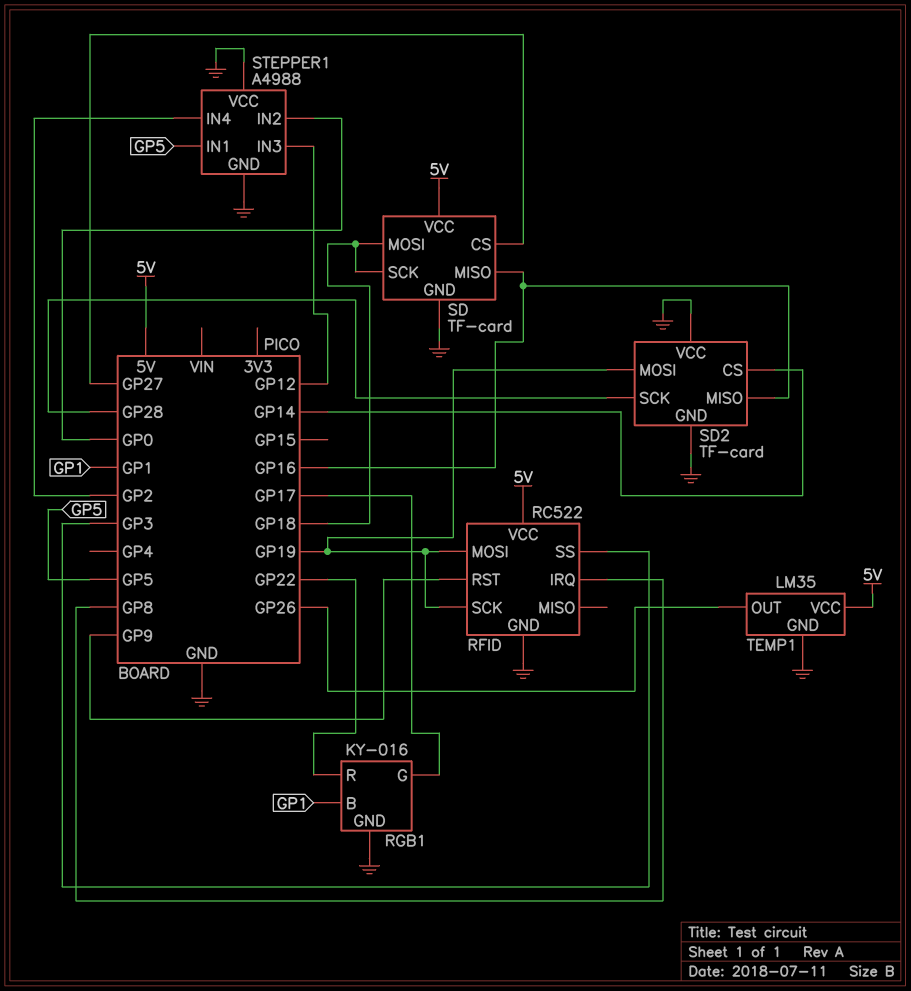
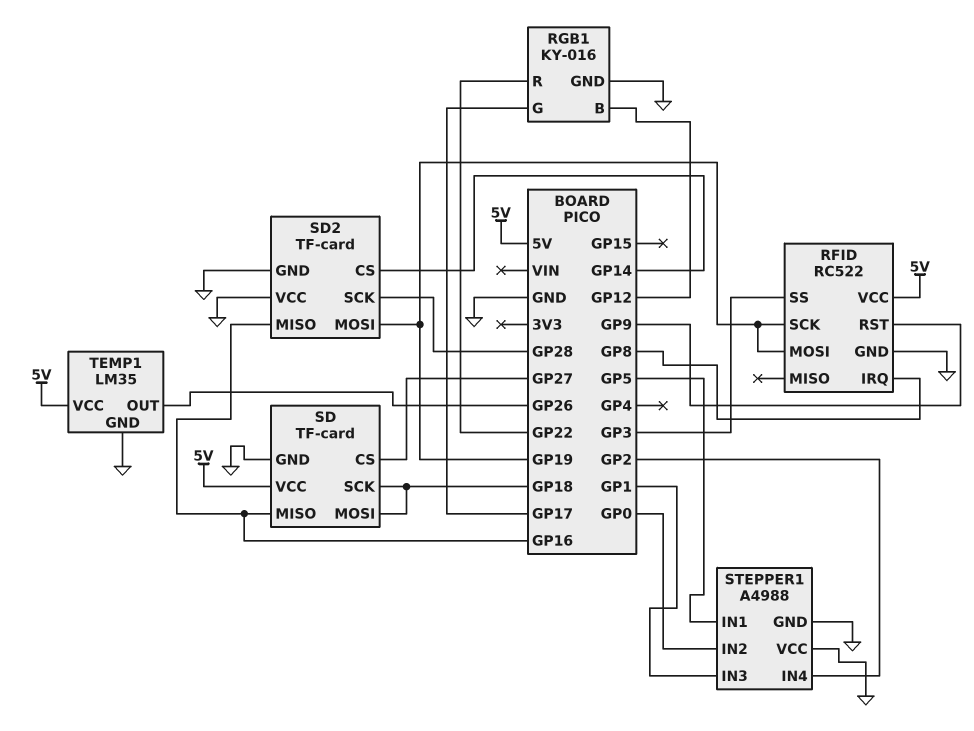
RGB1 pin B: GP1 -> GP12
STEPPER1 pin IN3: GP12 -> GP1

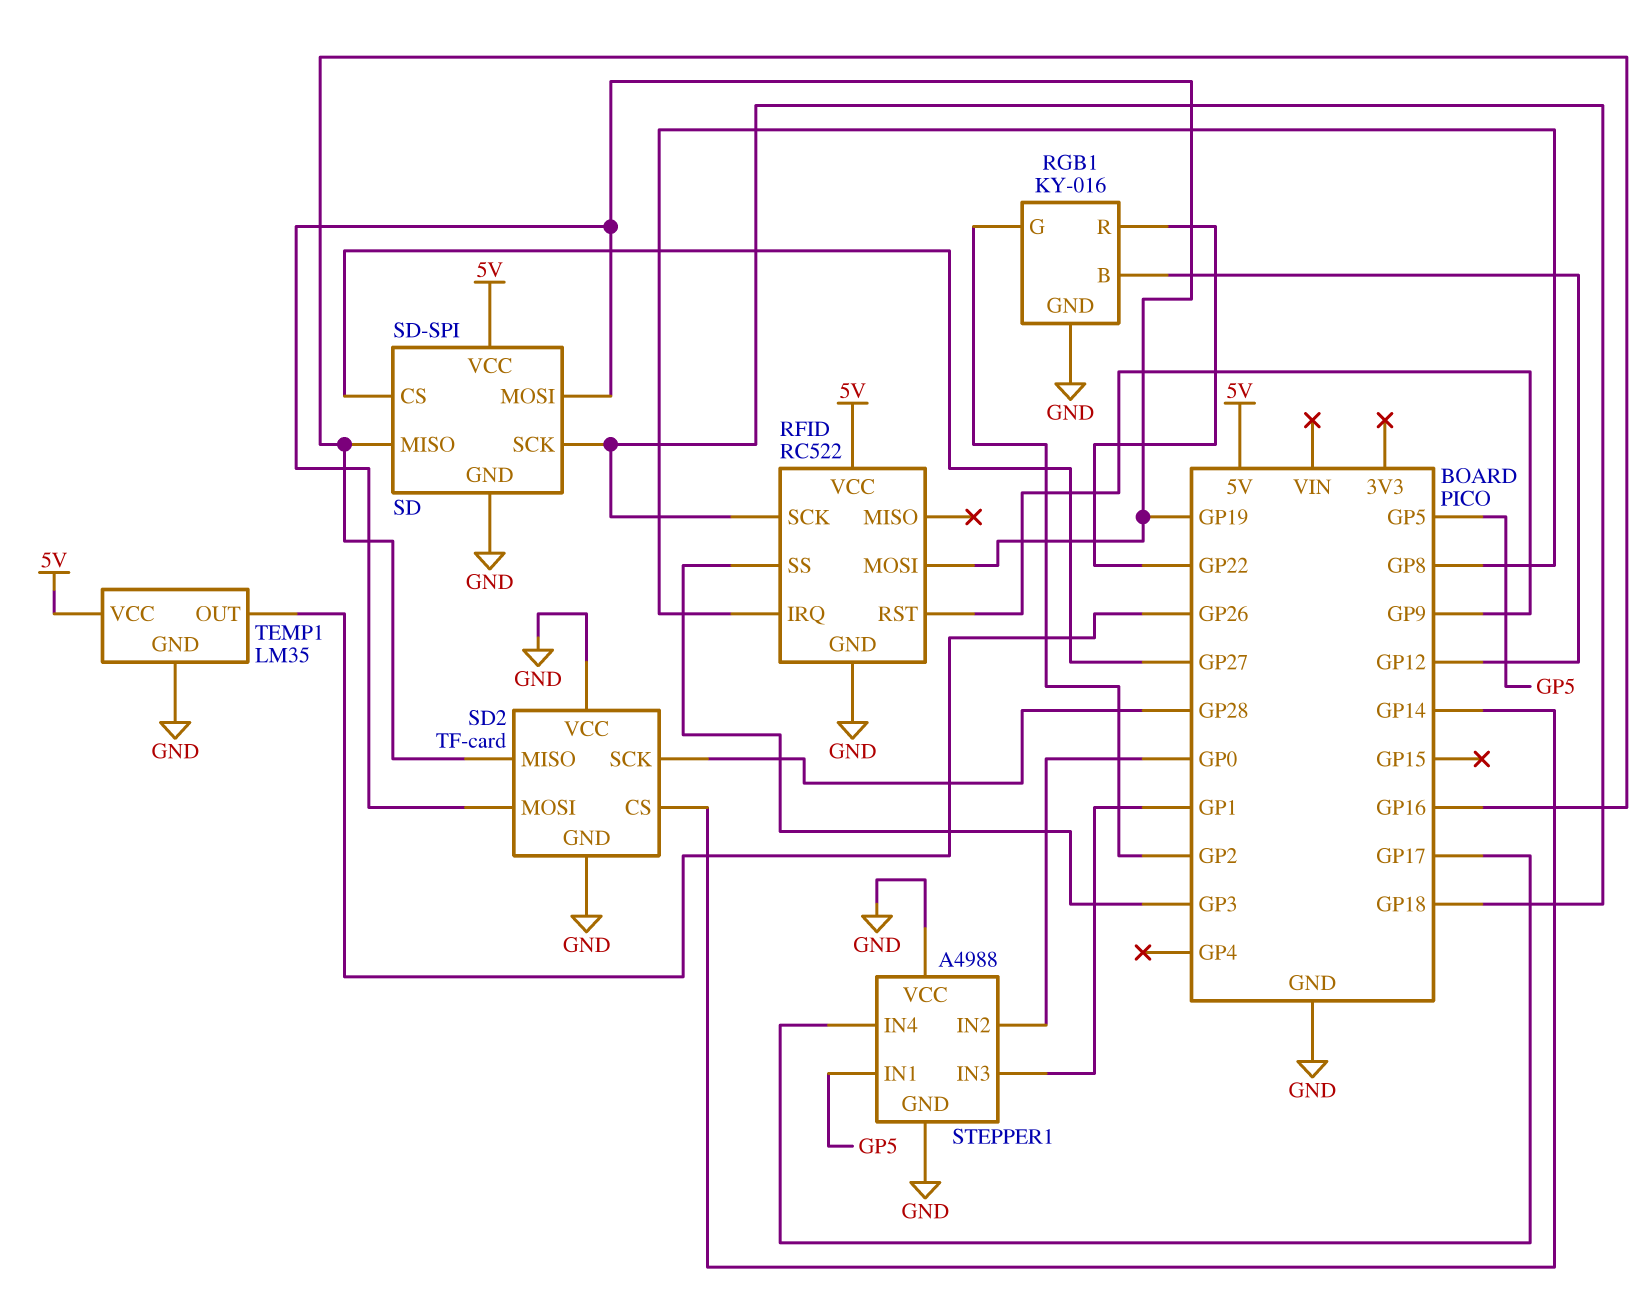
RFID pin SCK: GP19 -> GP18
RGB1 pin G: GP17 -> GP2
SD: TF-card -> SD-SPI
SD pin MOSI: GP18 -> GP19
STEPPER1 pin IN4: GP2 -> GP17

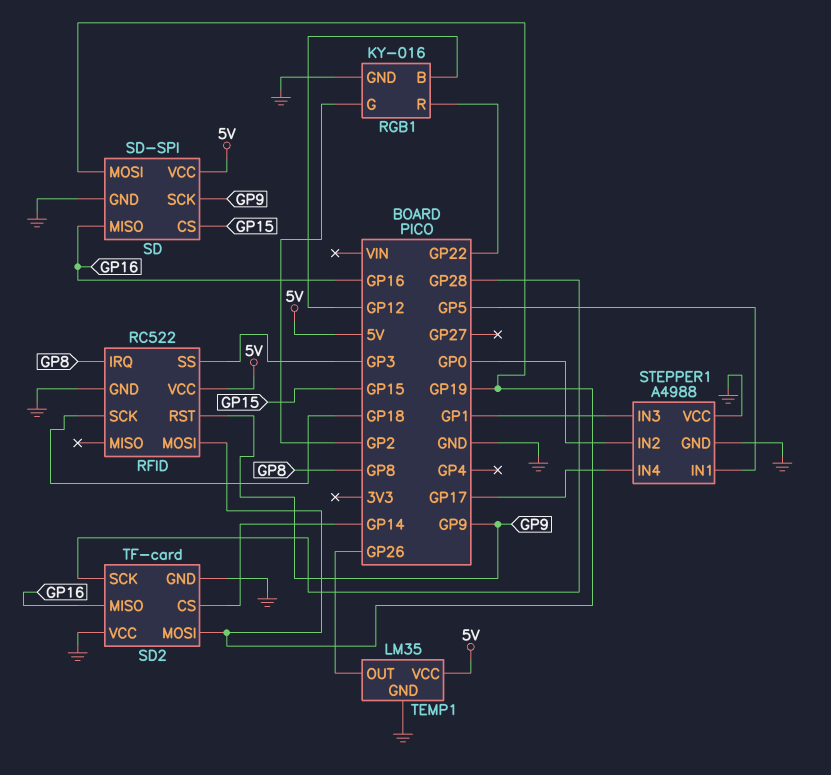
SD pin CS: GP27 -> GP15
SD pin SCK: GP18 -> GP9

